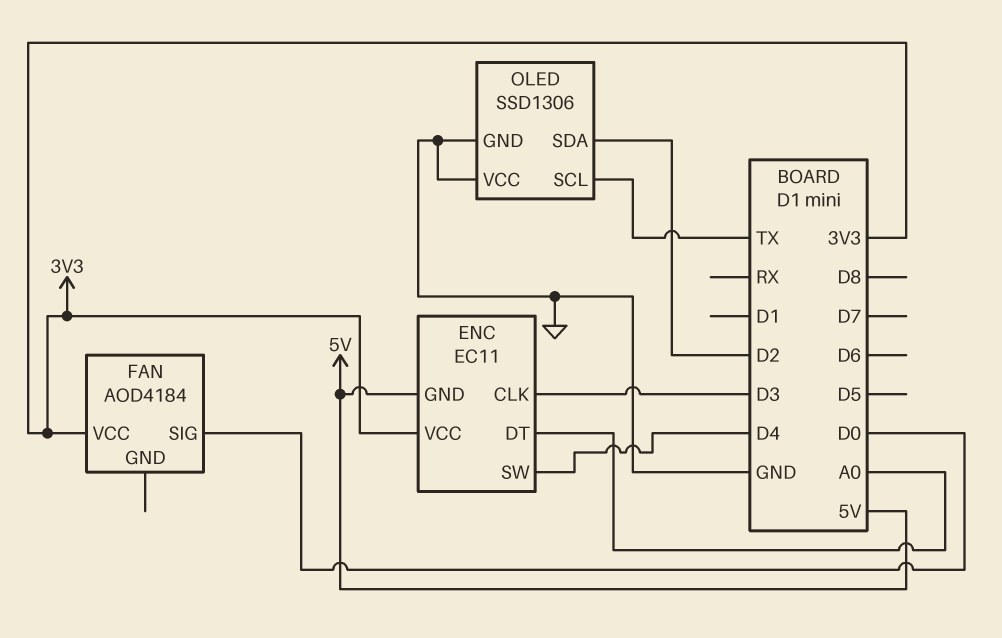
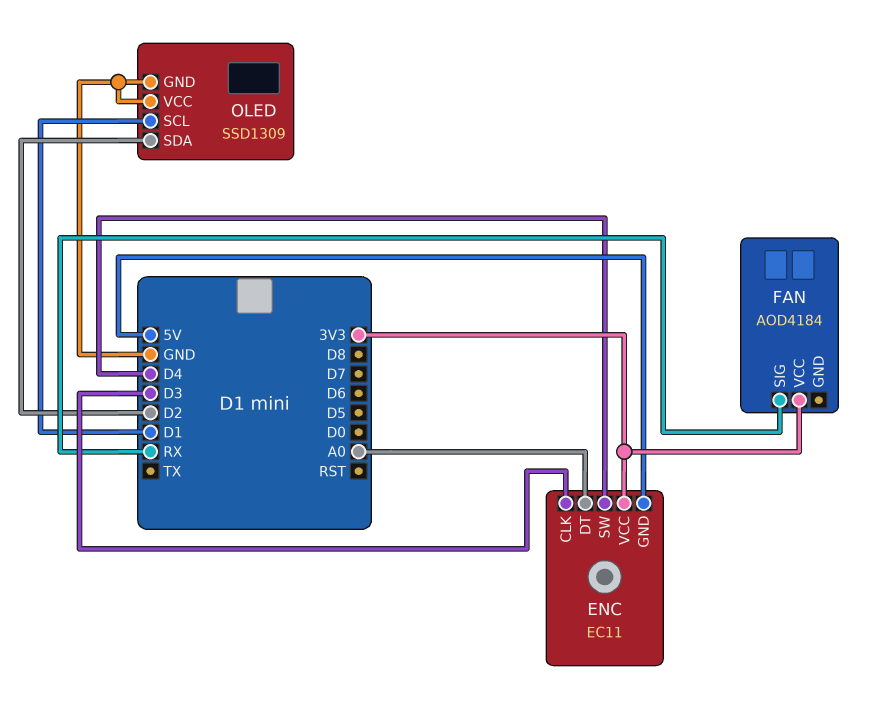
FAN pin SIG: D0 -> RX
OLED: SSD1306 -> SSD1309
OLED pin SCL: TX -> D1

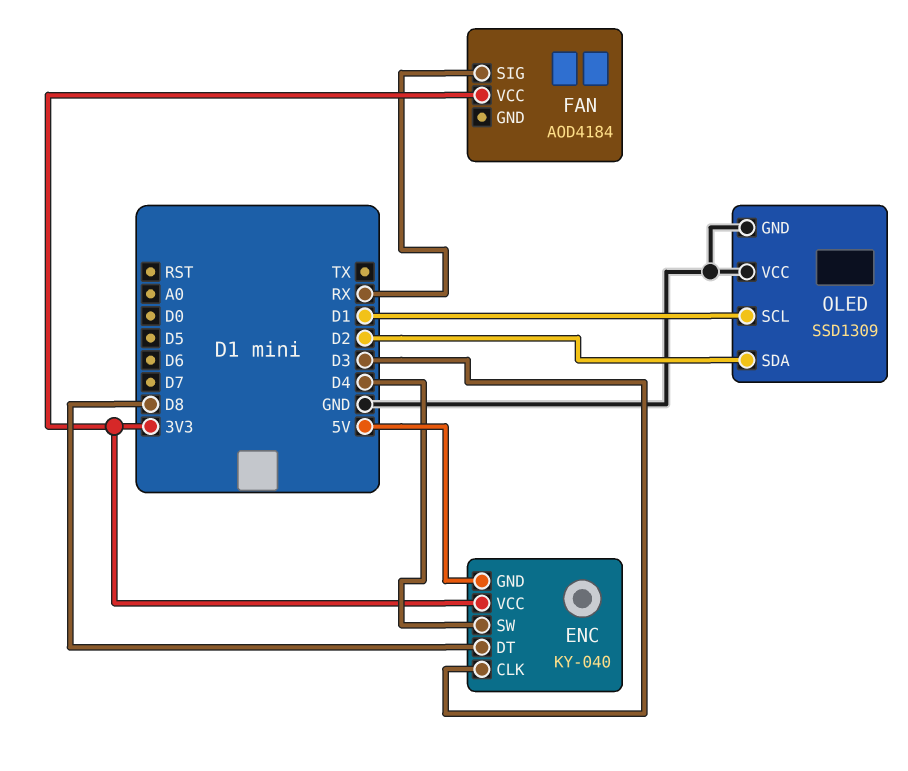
ENC: EC11 -> KY-040
ENC pin DT: A0 -> D8

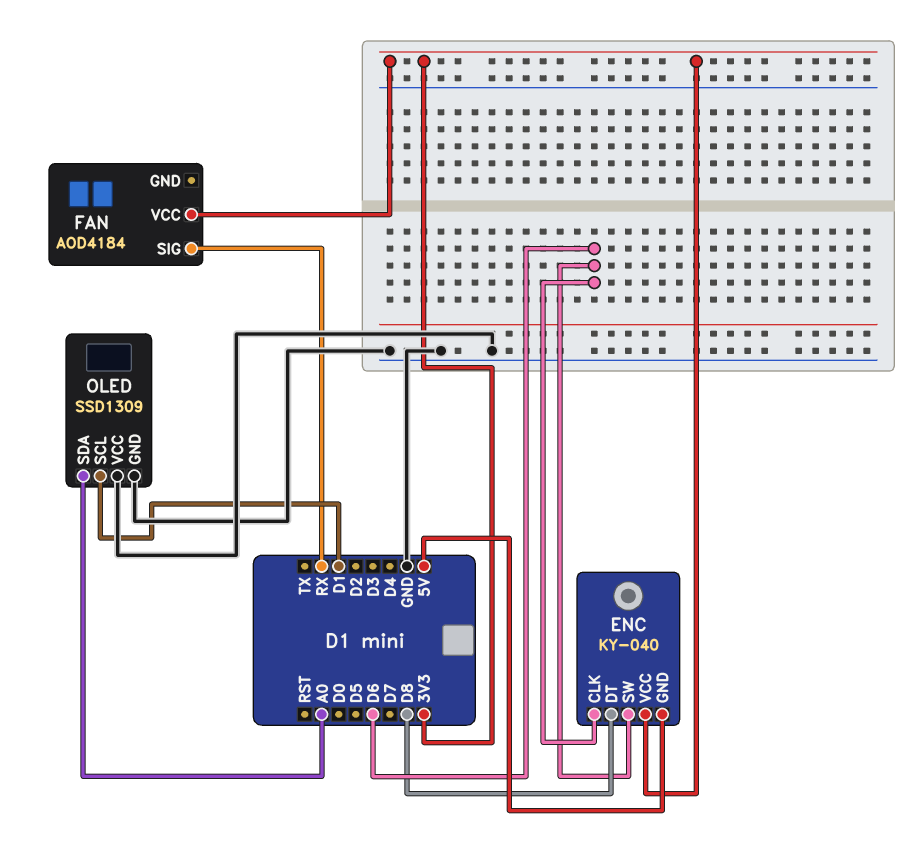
ENC pin CLK: D3 -> D6
ENC pin SW: D4 -> D6
OLED pin SDA: D2 -> A0

